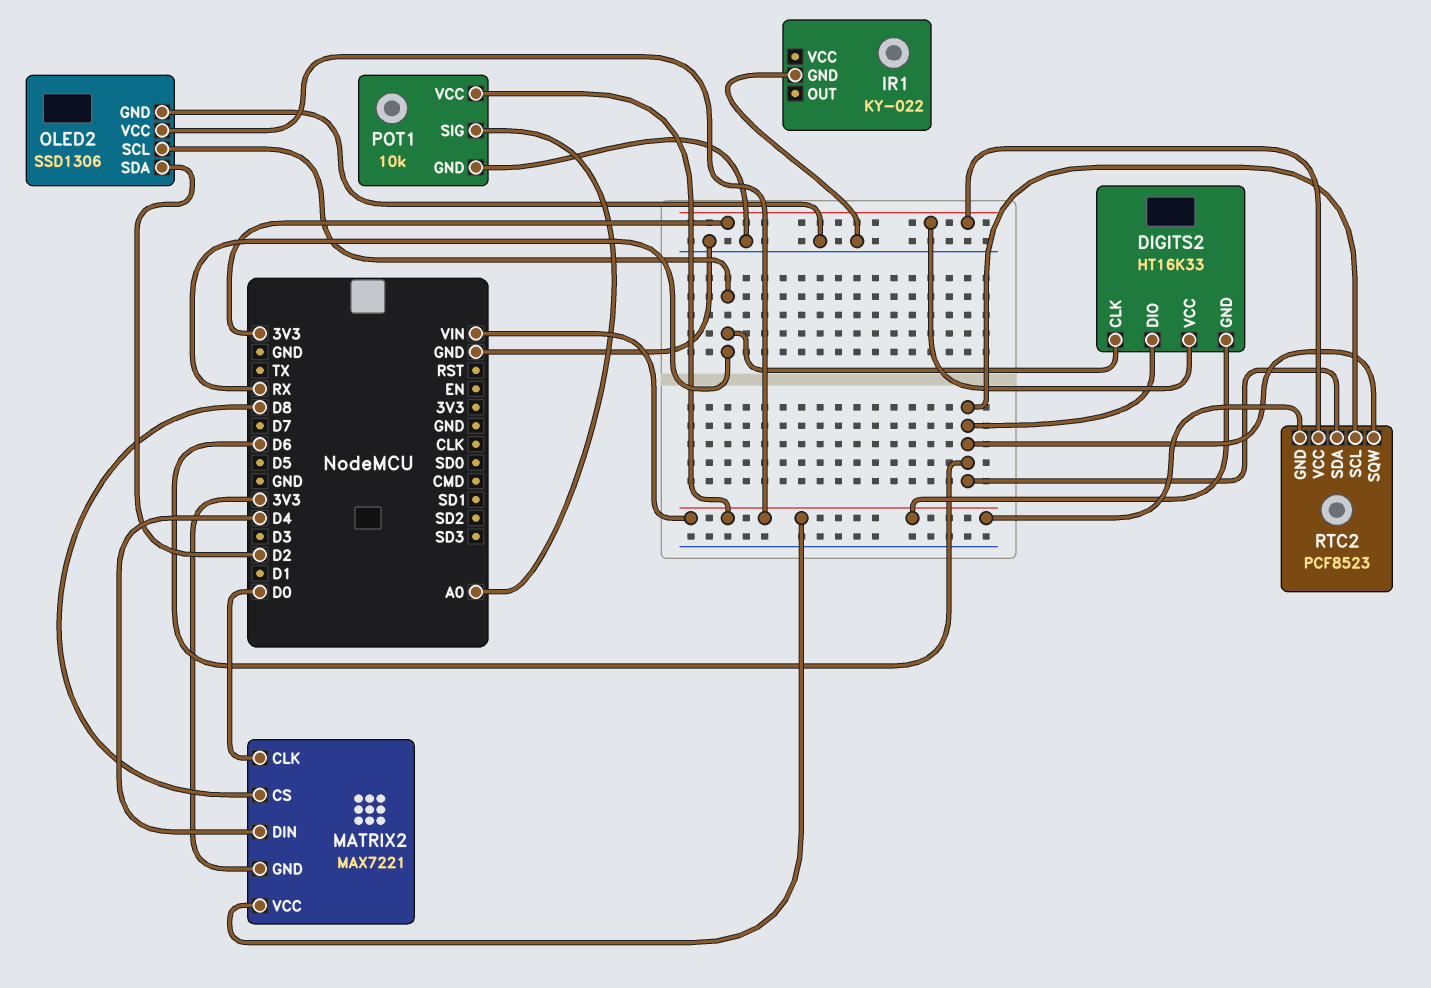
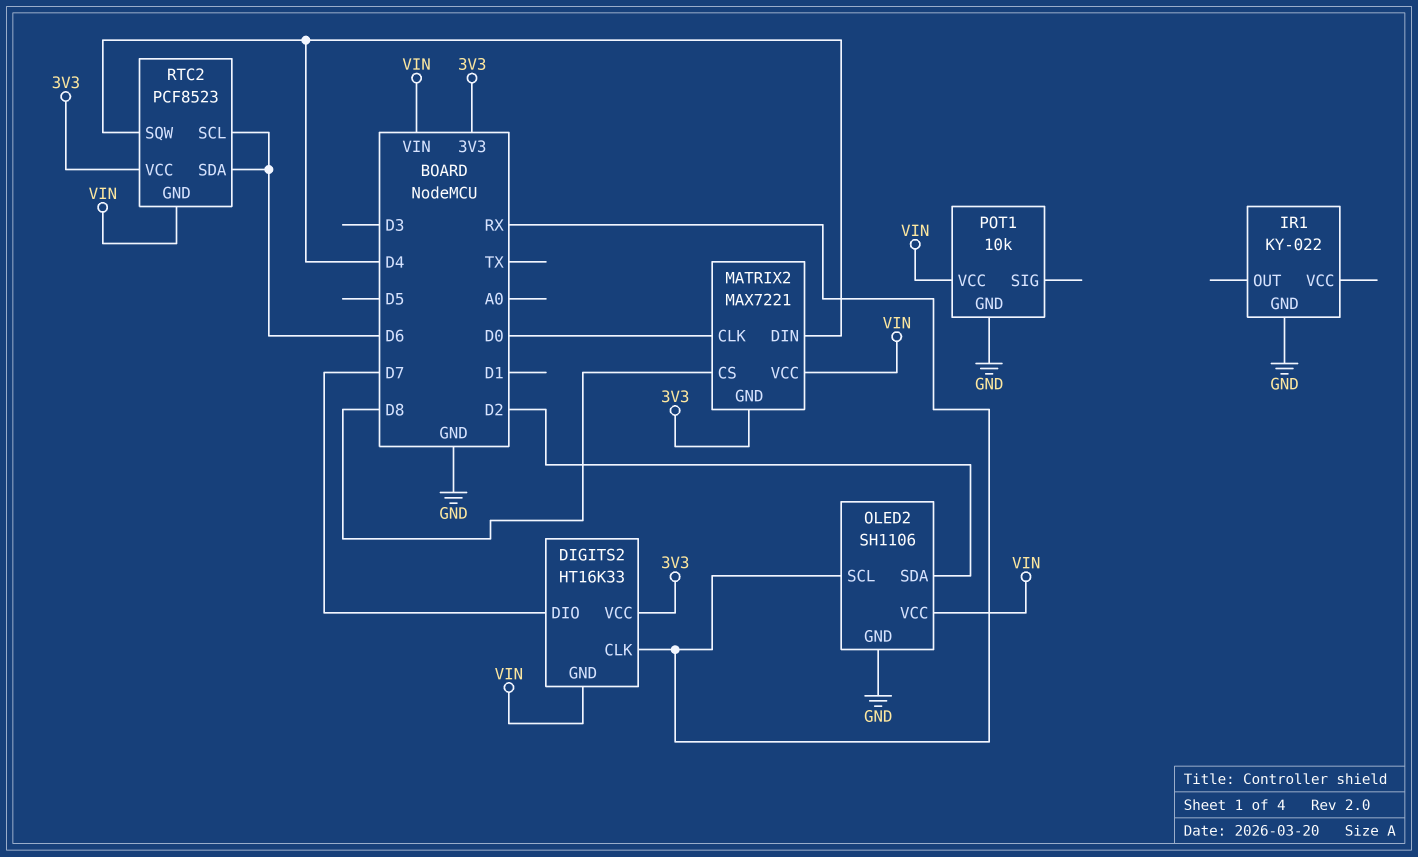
DIGITS2 pin DIO: D6 -> D7
OLED2: SSD1306 -> SH1106
POT1 pin SIG: A0 -> none
RTC2 pin SQW: D6 -> D4

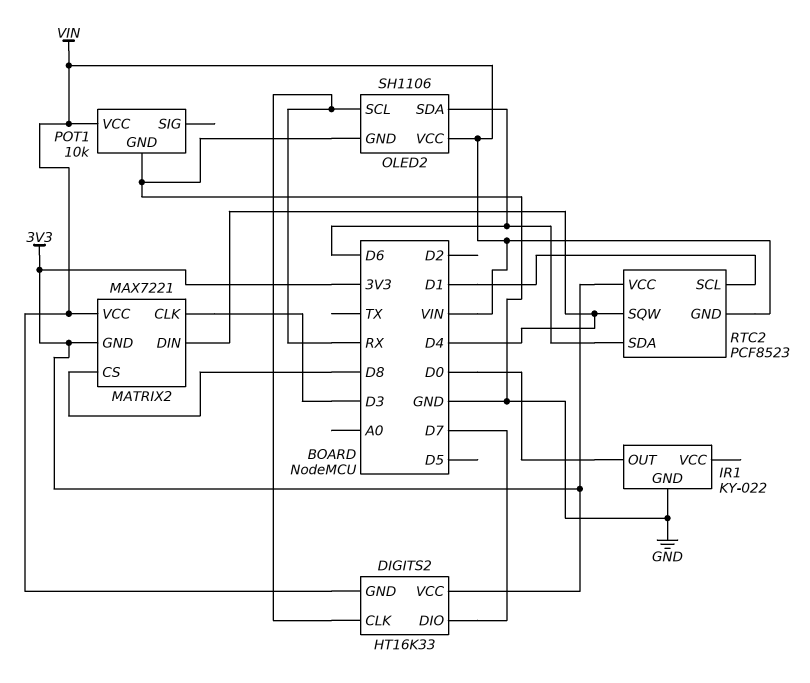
IR1 pin OUT: none -> D0
MATRIX2 pin CLK: D0 -> D3
OLED2 pin SDA: D2 -> D6
RTC2 pin SCL: D6 -> D1

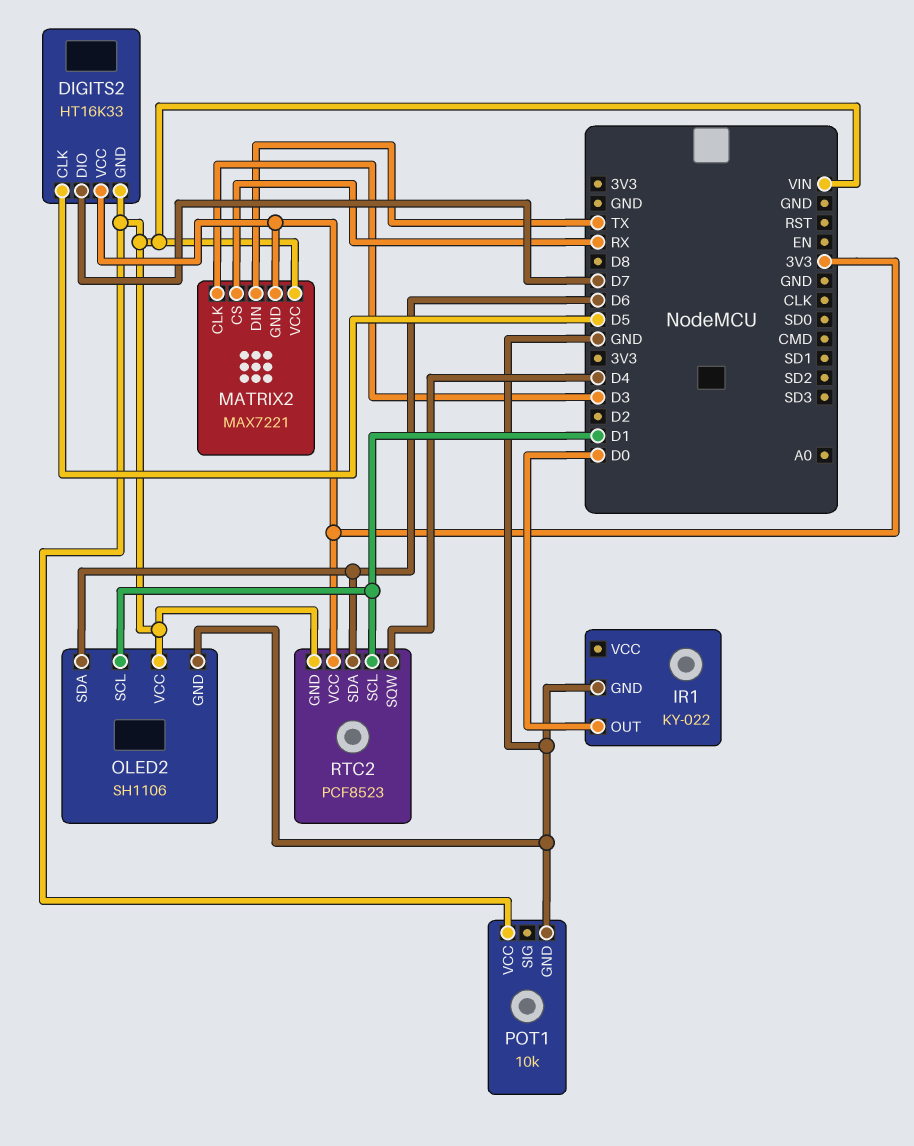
DIGITS2 pin CLK: RX -> D5
MATRIX2 pin CS: D8 -> RX
MATRIX2 pin DIN: D4 -> TX
OLED2 pin SCL: RX -> D1

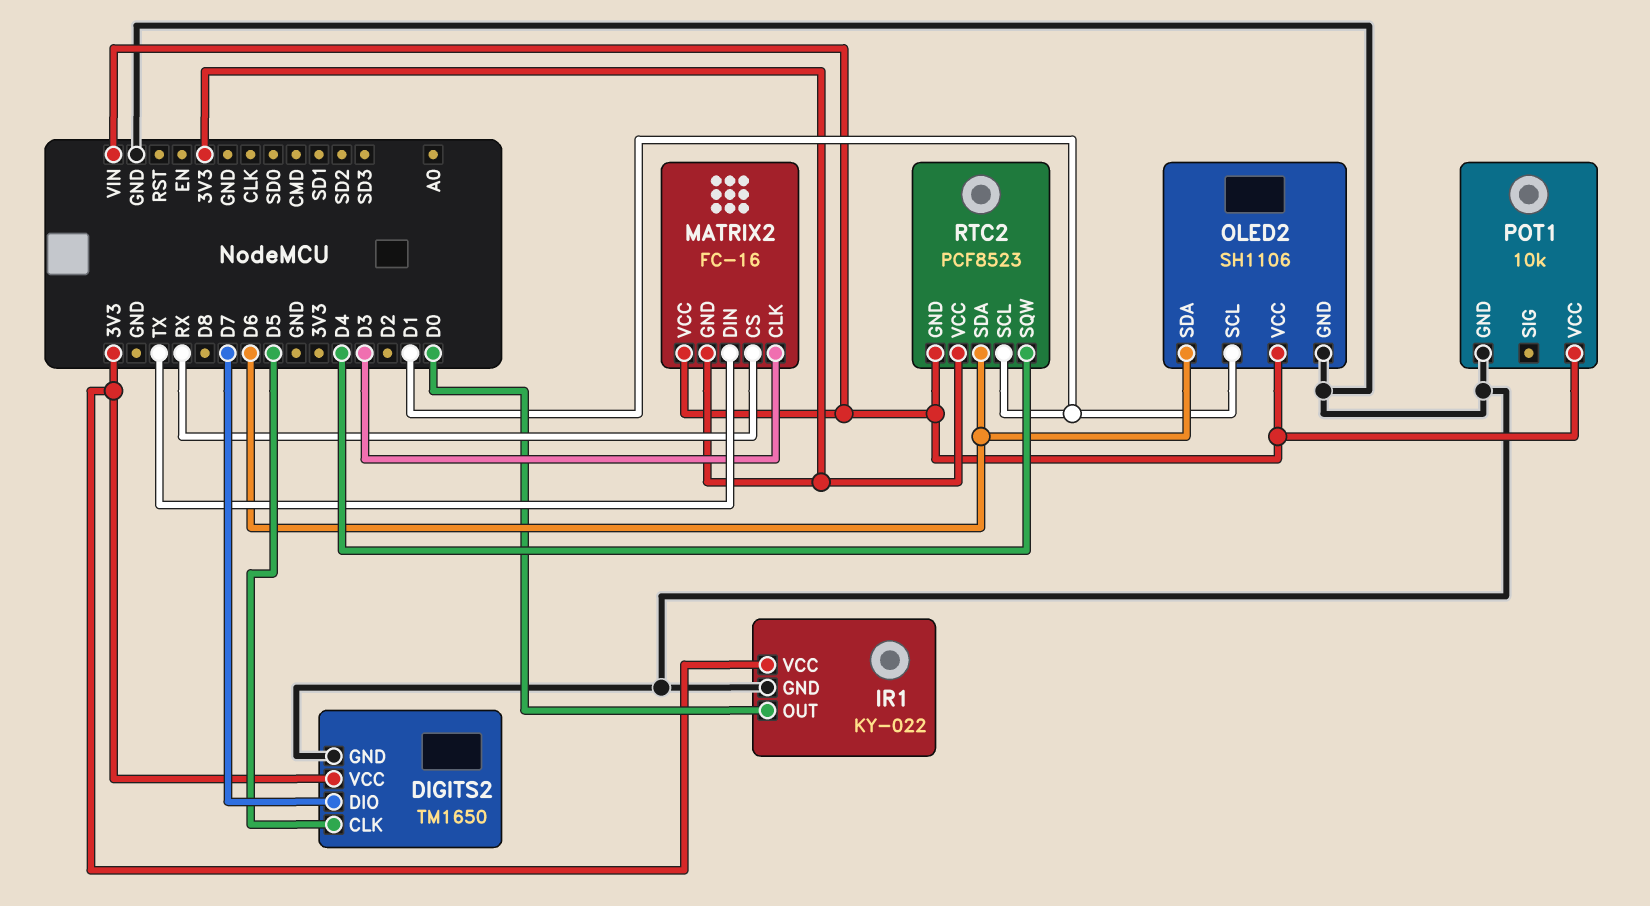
DIGITS2: HT16K33 -> TM1650
DIGITS2 pin GND: VIN -> GND
IR1 pin VCC: none -> 3V3
MATRIX2: MAX7221 -> FC-16

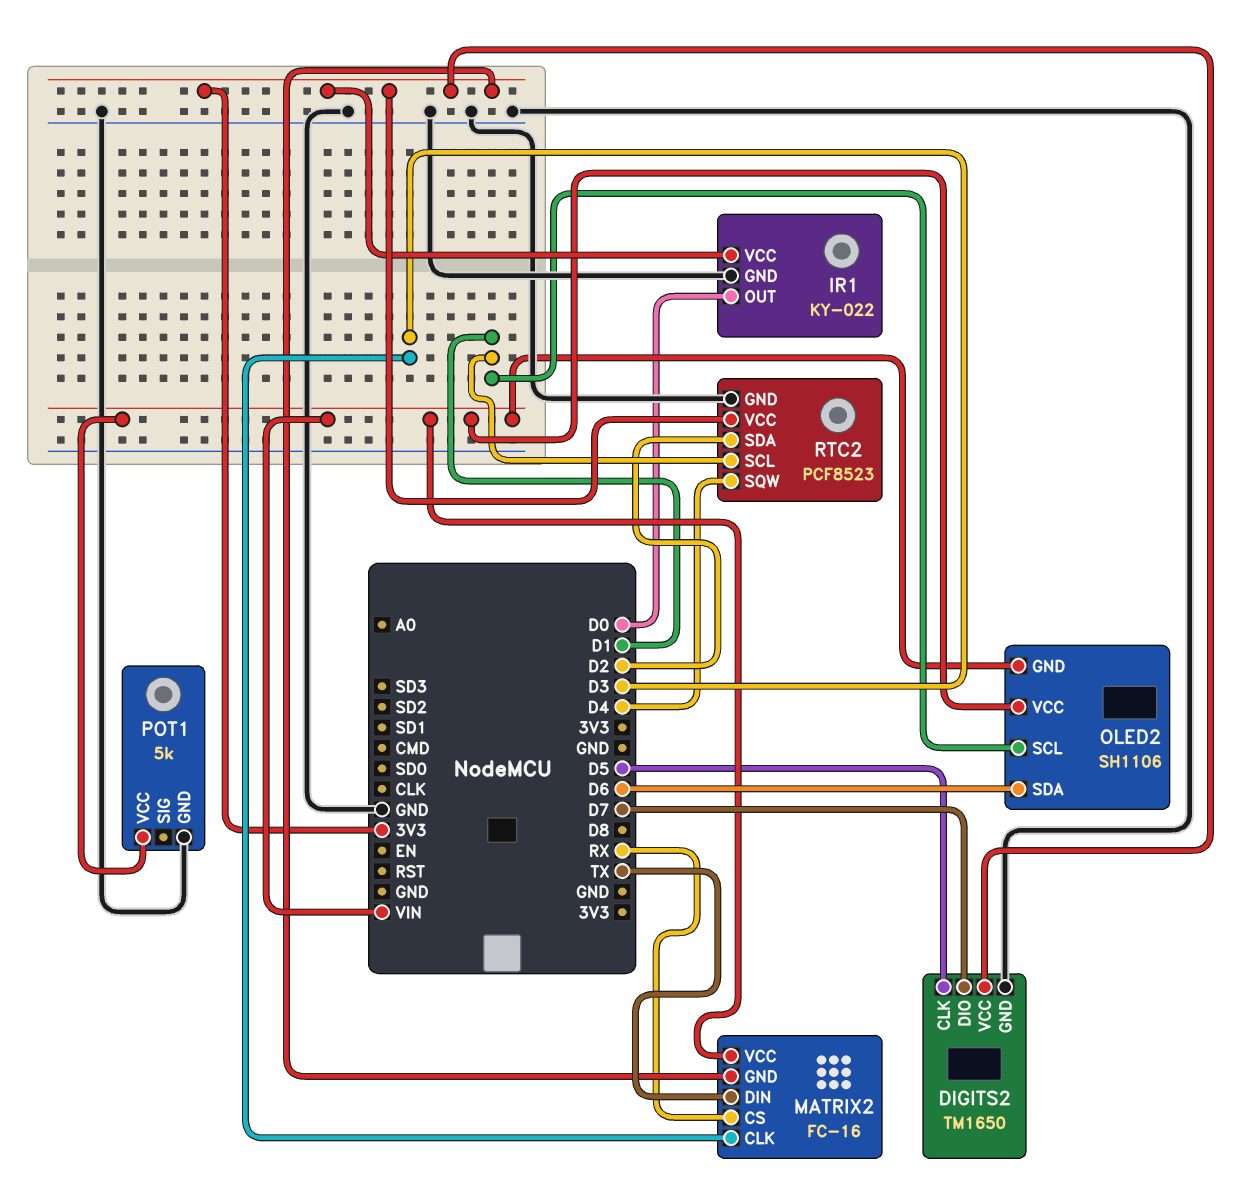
OLED2 pin GND: GND -> VIN
POT1: 10k -> 5k
RTC2 pin GND: VIN -> GND
RTC2 pin SDA: D6 -> D2

